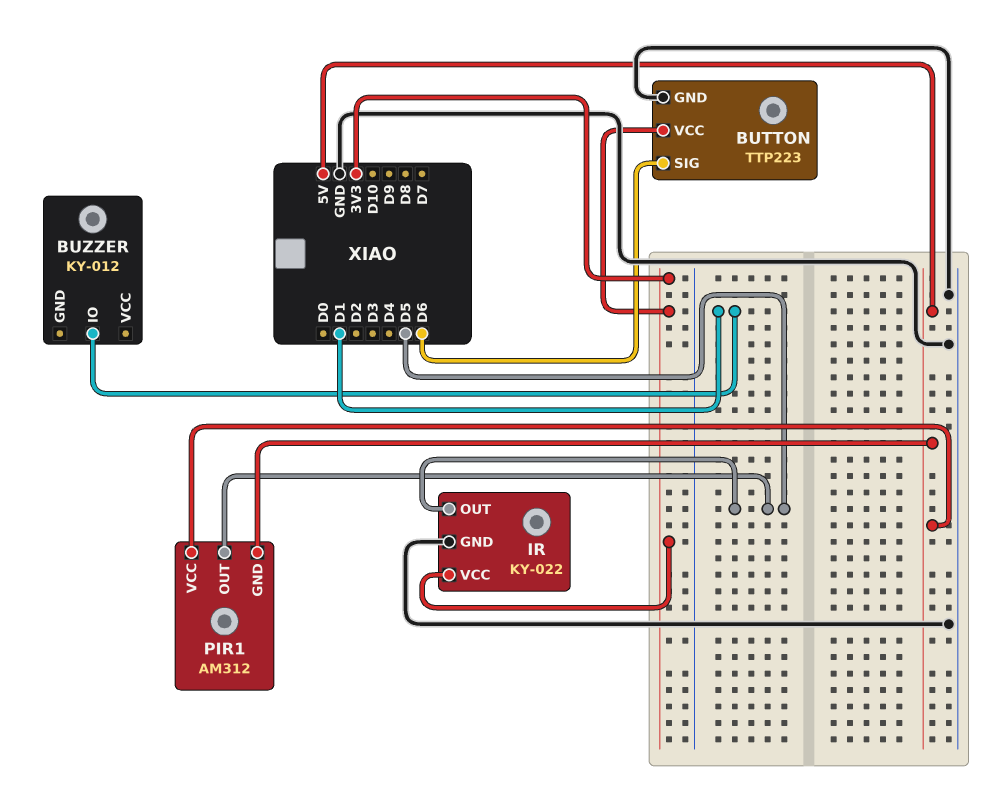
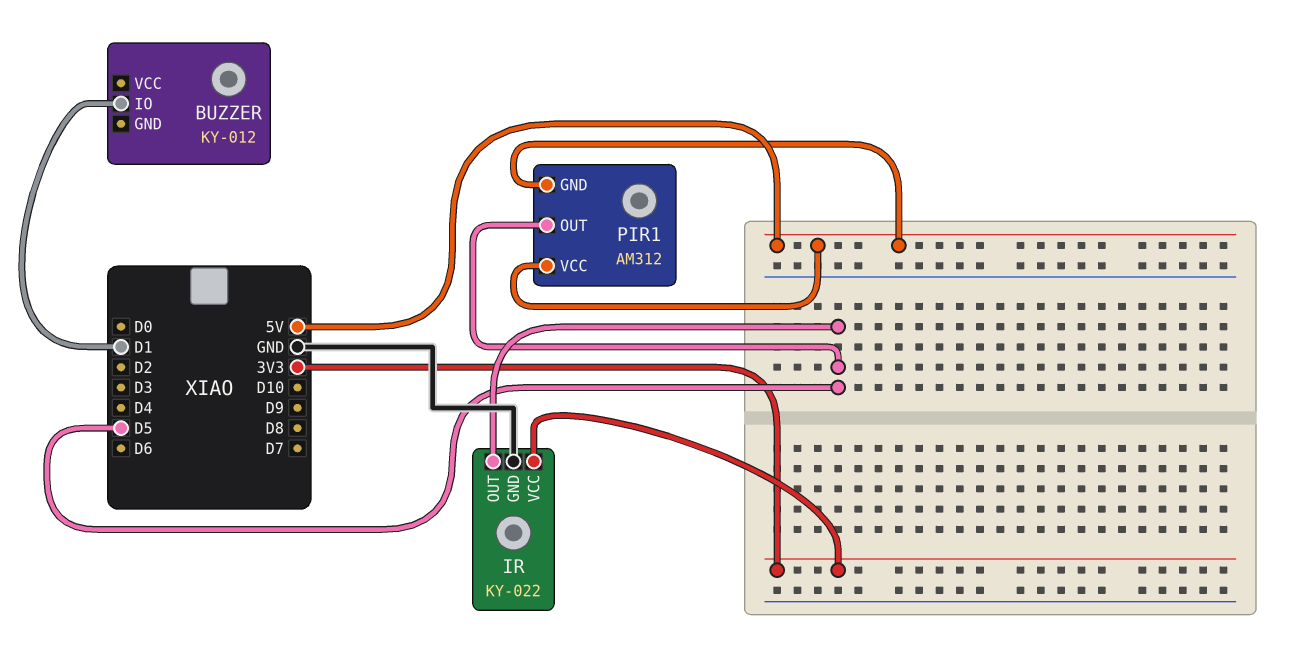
BUTTON: TTP223 -> none
BUTTON pin GND: GND -> none
BUTTON pin SIG: D6 -> none
BUTTON pin VCC: 3V3 -> none

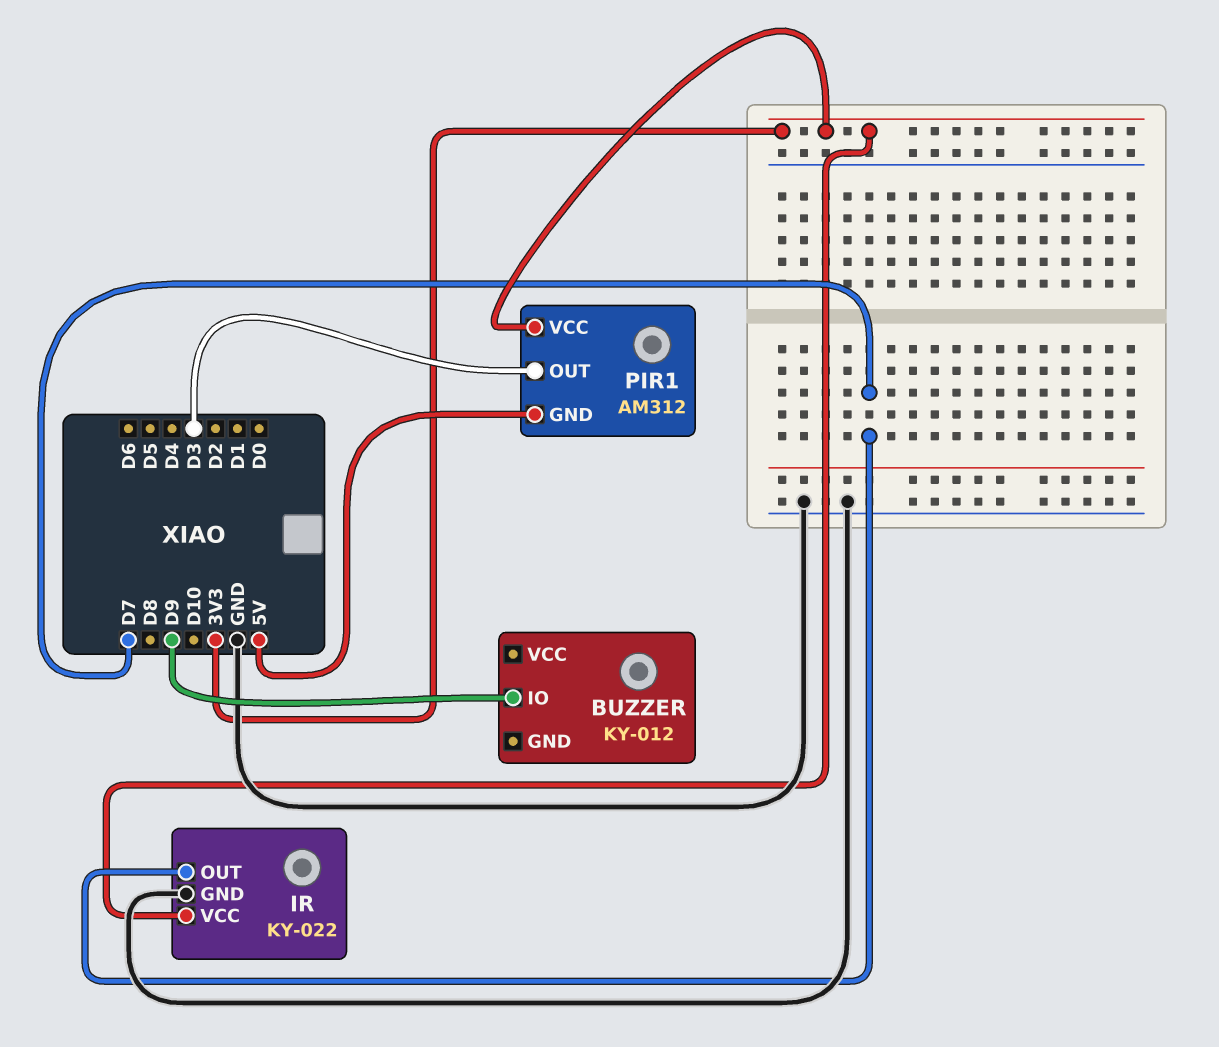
BUZZER pin IO: D1 -> D9
IR pin OUT: D5 -> D7
PIR1 pin OUT: D5 -> D3
PIR1 pin VCC: 5V -> 3V3

